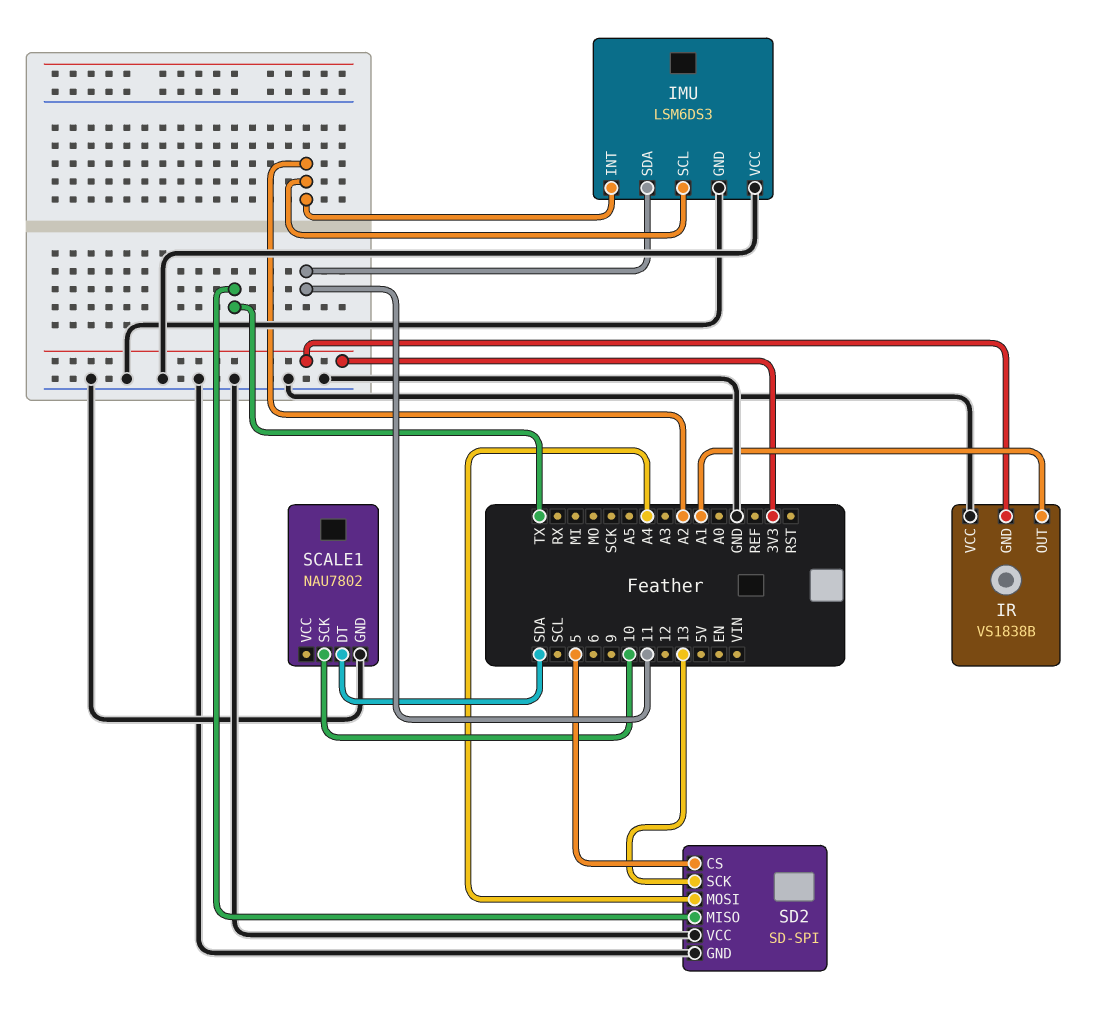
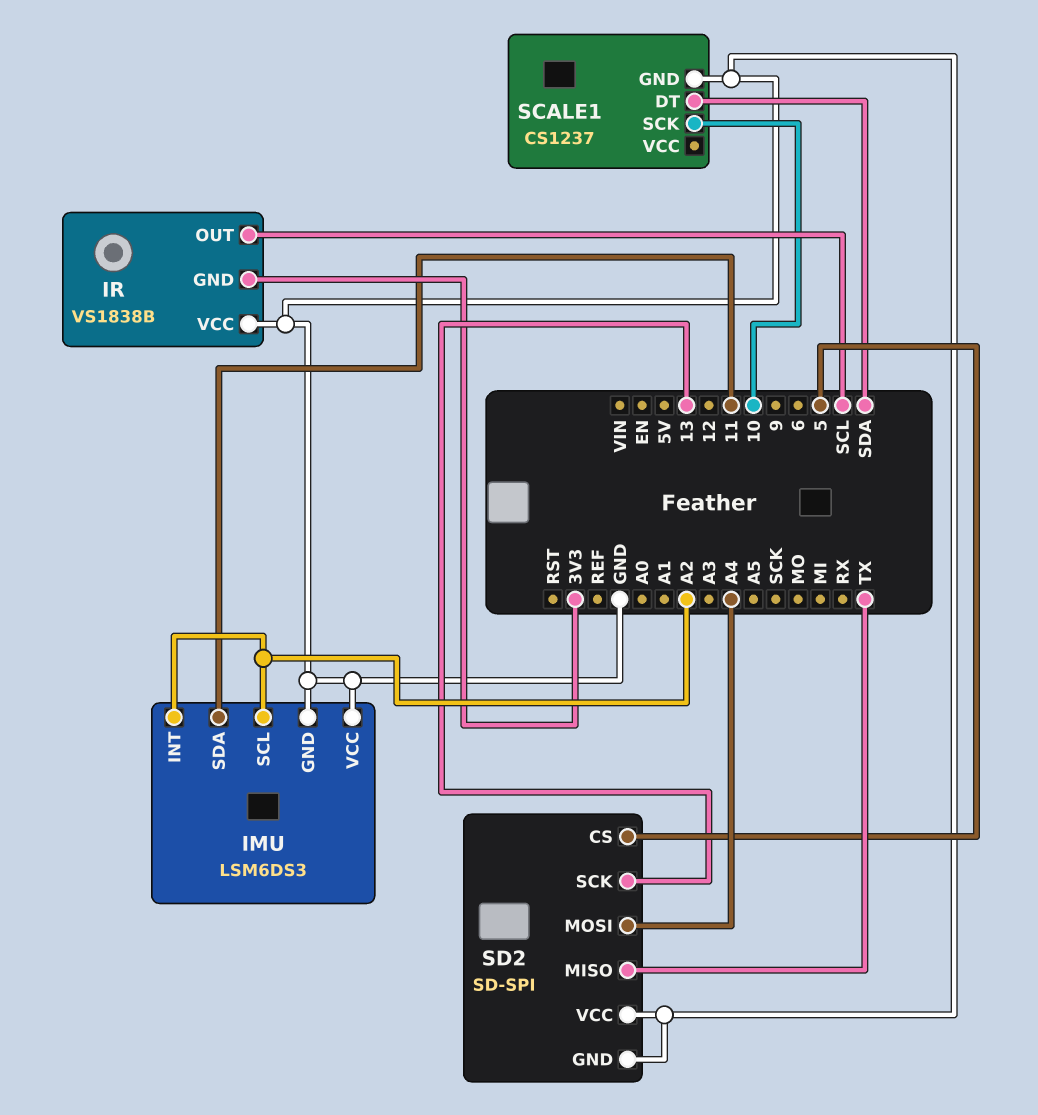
IR pin OUT: A1 -> SCL
SCALE1: NAU7802 -> CS1237

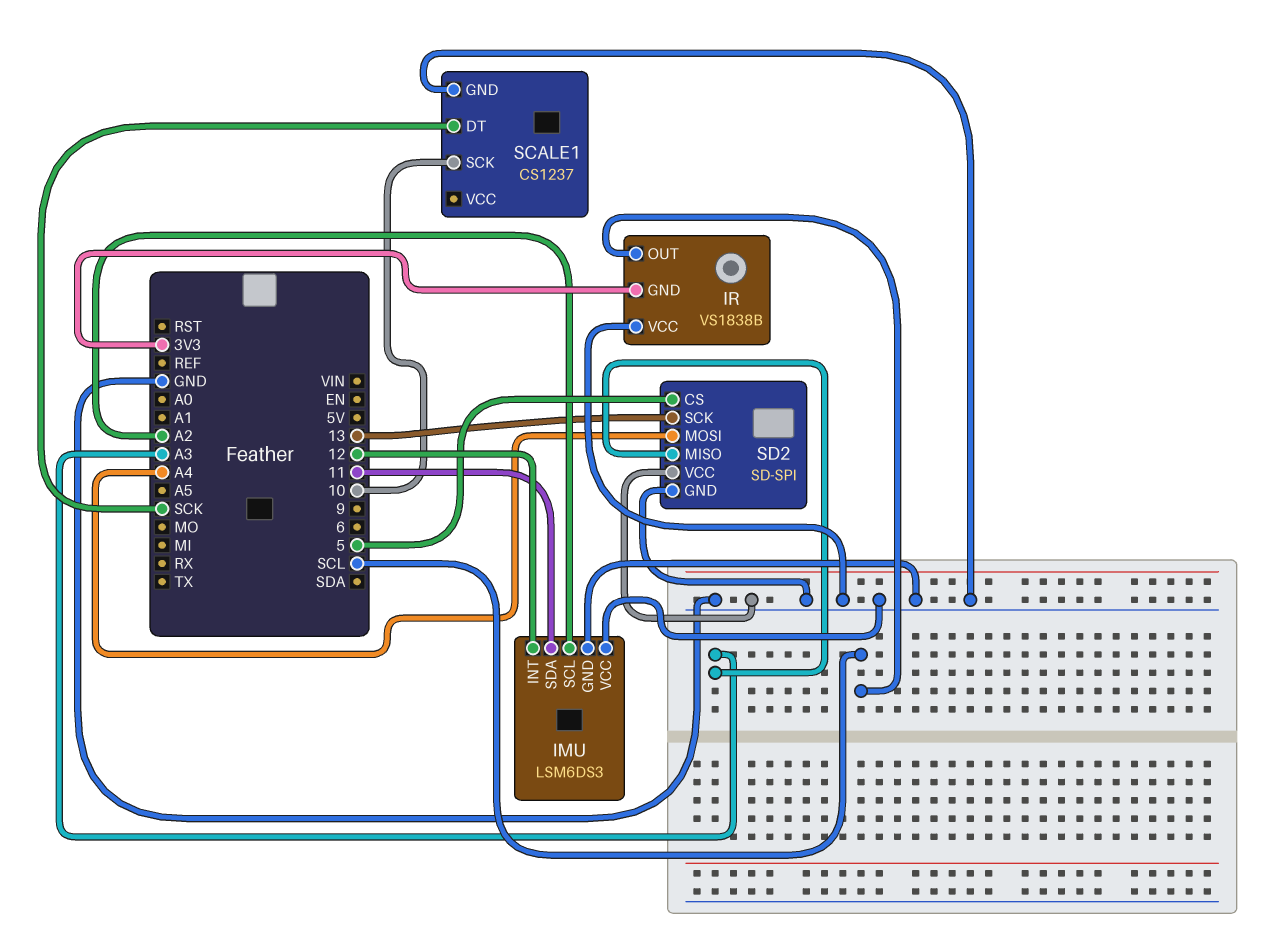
IMU pin INT: A2 -> 12
SCALE1 pin DT: SDA -> SCK
SD2 pin MISO: TX -> A3

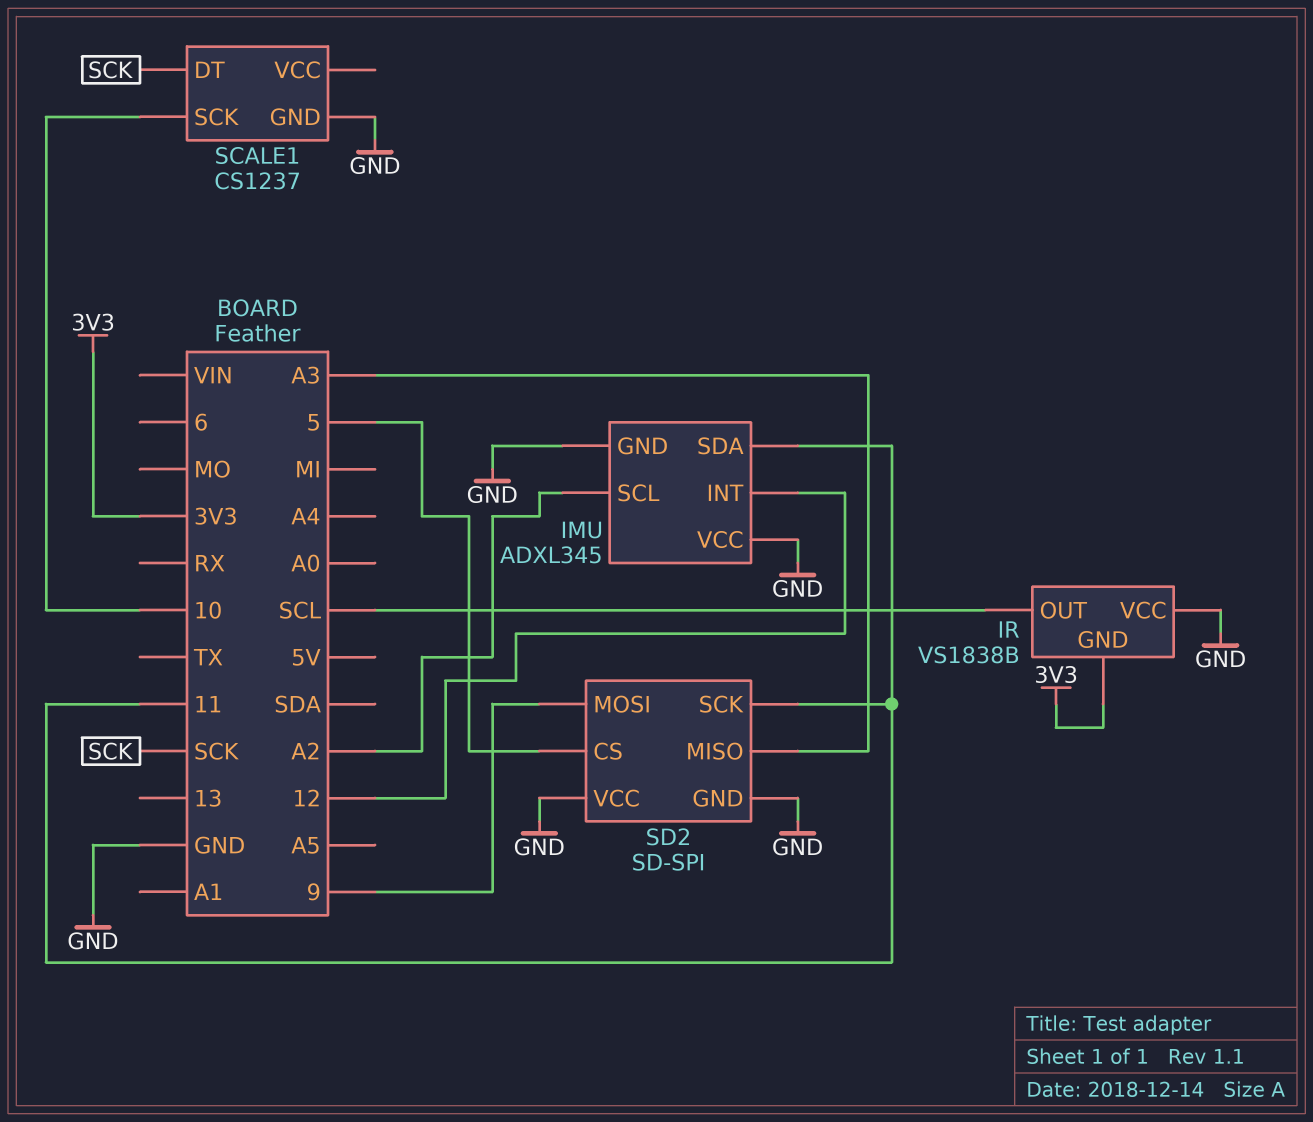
IMU: LSM6DS3 -> ADXL345
SD2 pin MOSI: A4 -> 9
SD2 pin SCK: 13 -> 11

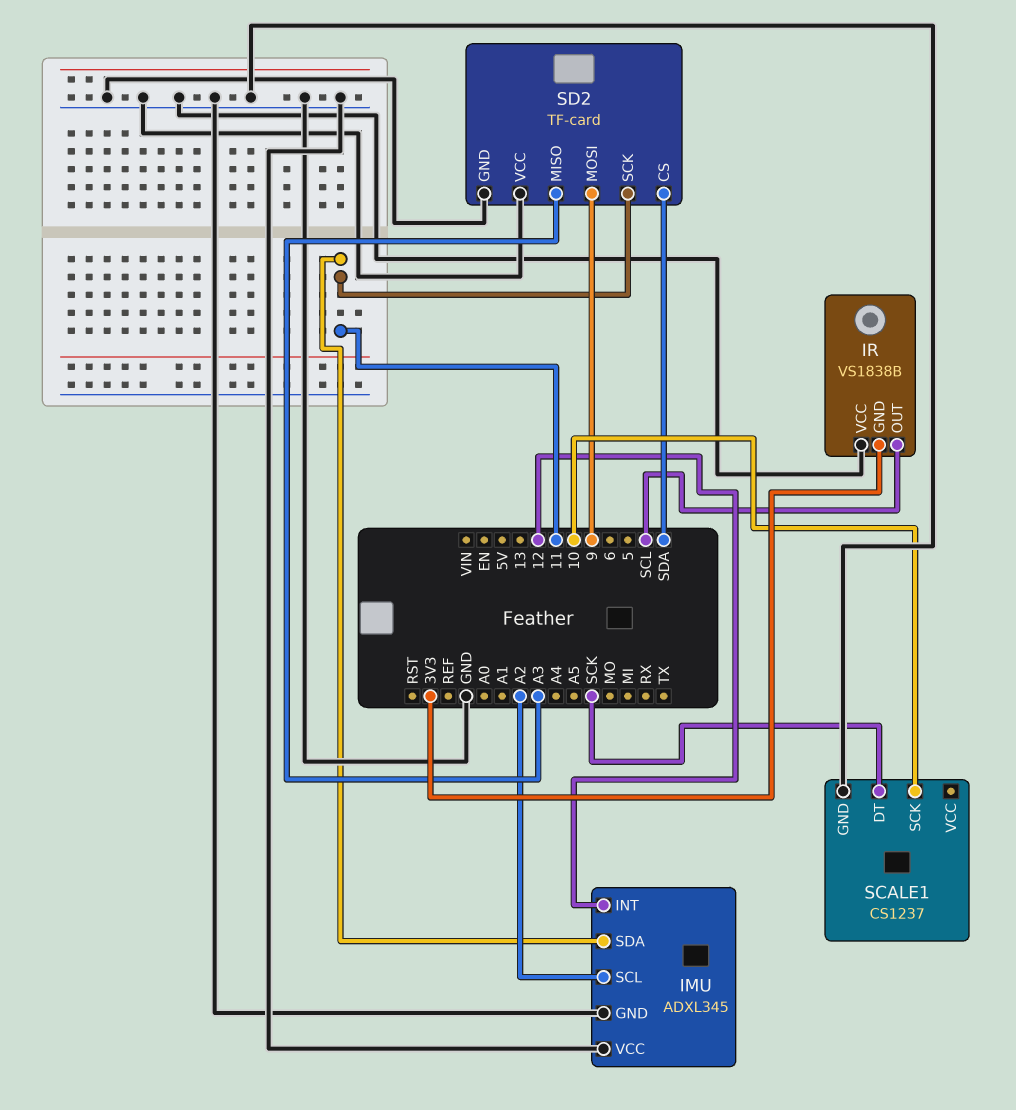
SD2: SD-SPI -> TF-card
SD2 pin CS: 5 -> SDA

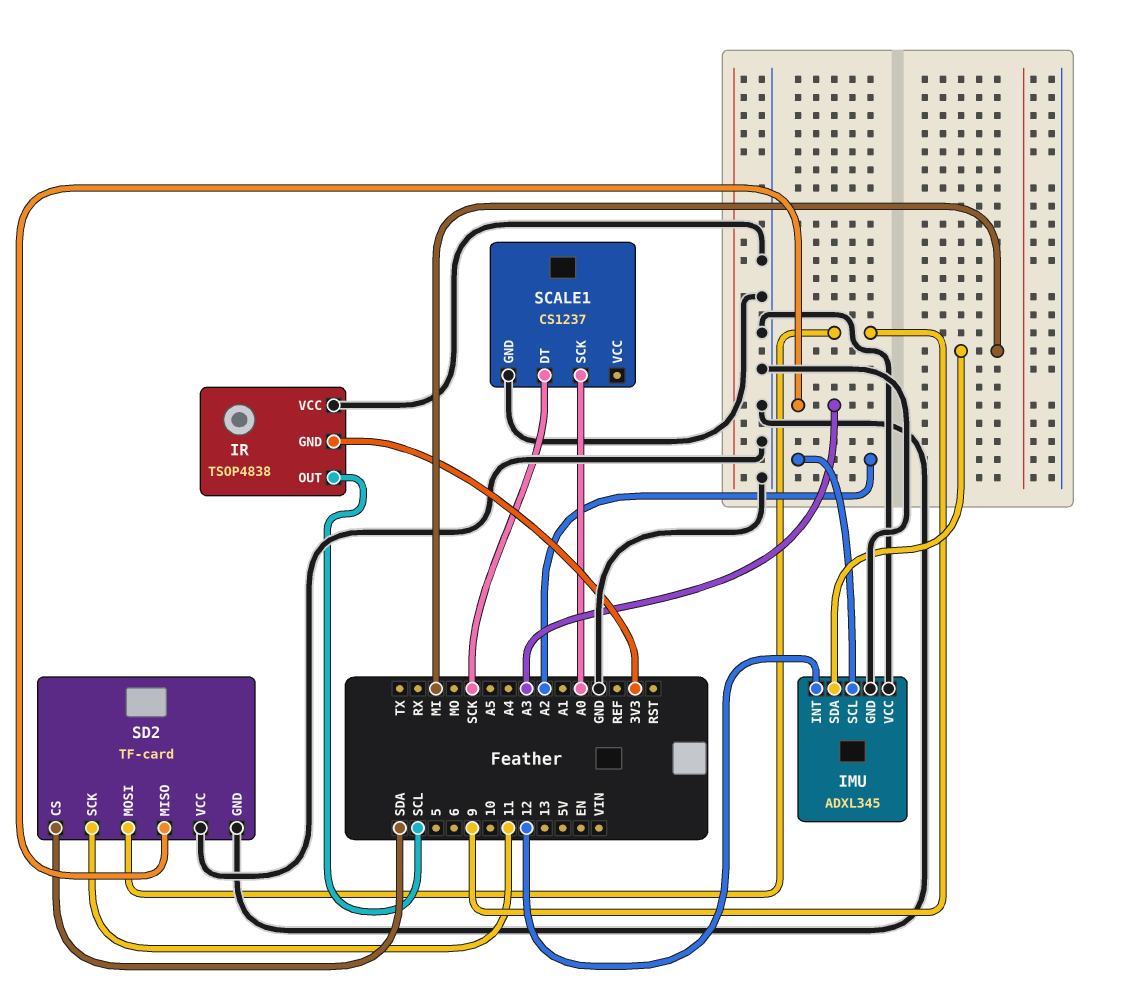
IMU pin SDA: 11 -> MI
IR: VS1838B -> TSOP4838
SCALE1 pin SCK: 10 -> A0

